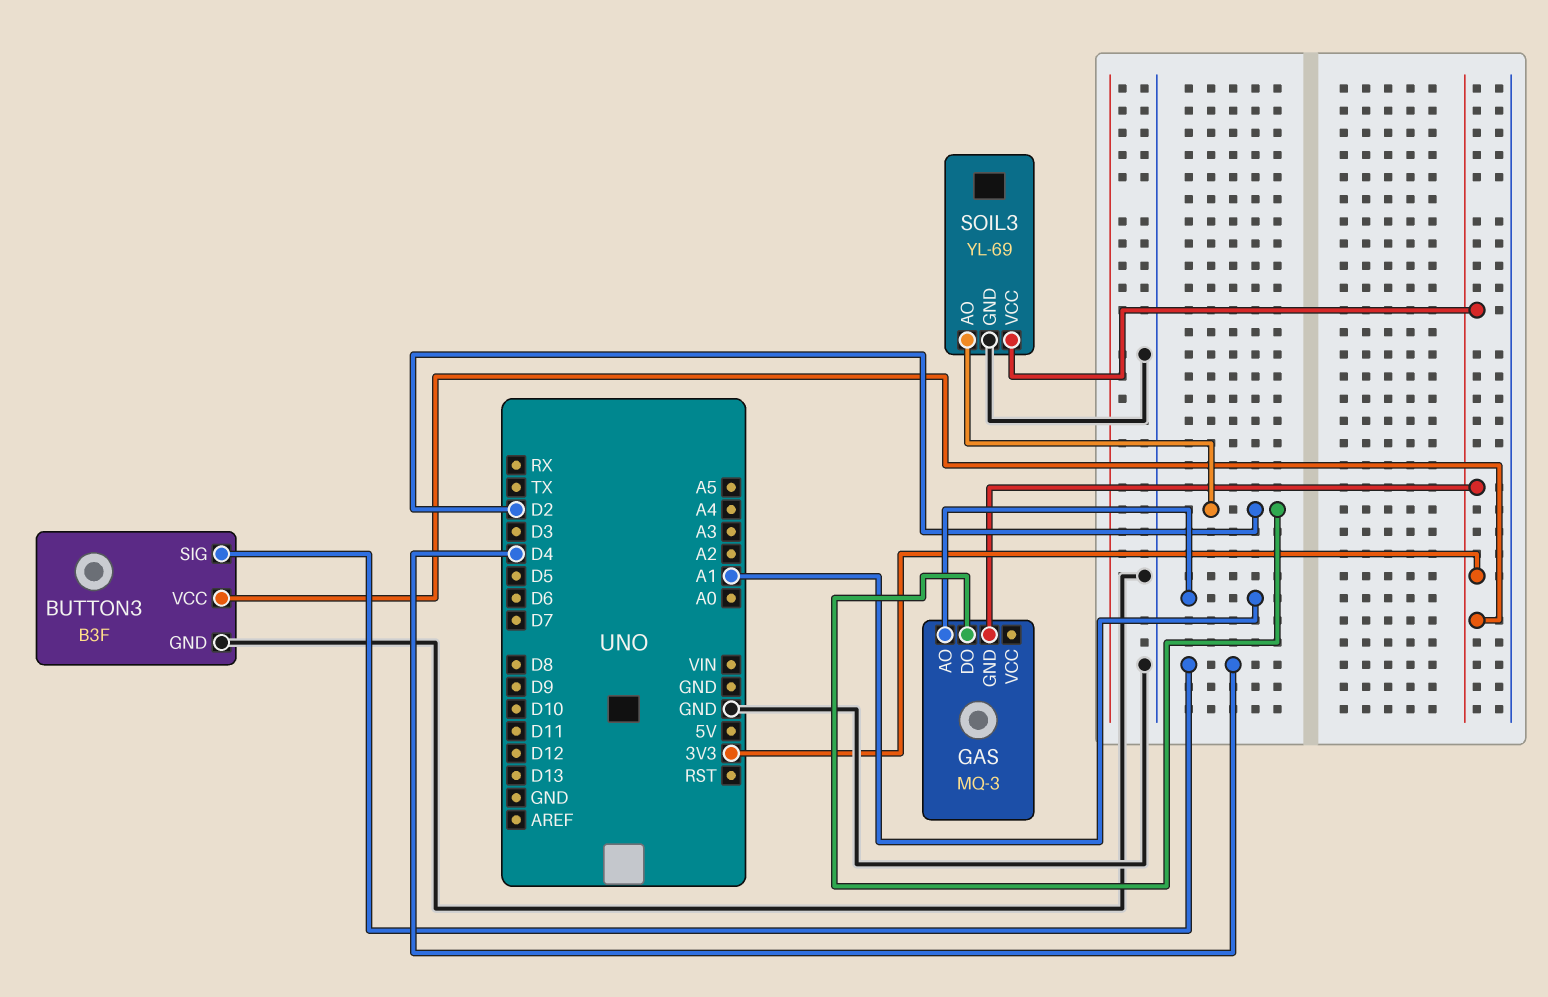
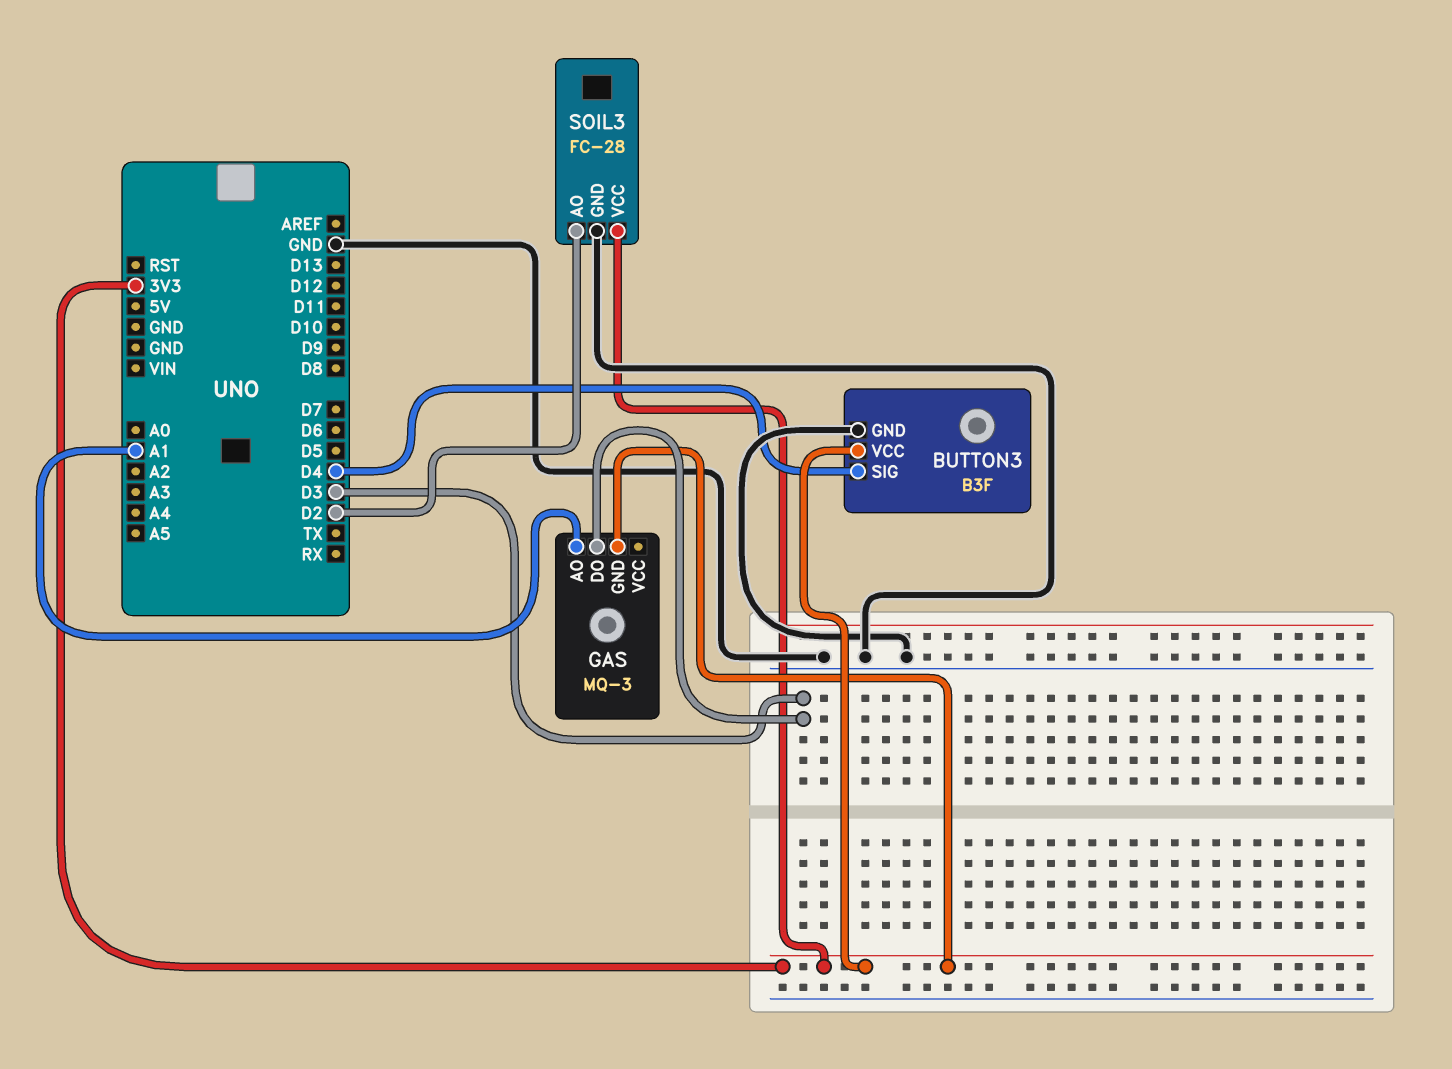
GAS pin DO: D2 -> D3
SOIL3: YL-69 -> FC-28

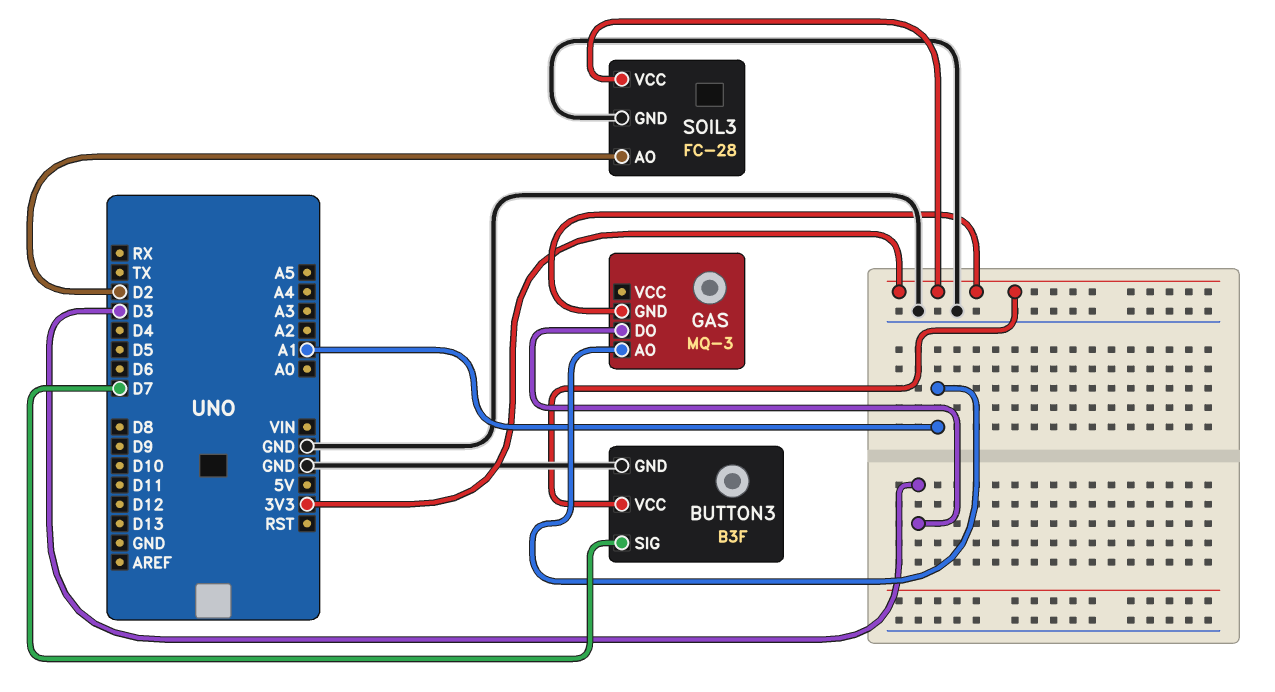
BUTTON3 pin SIG: D4 -> D7

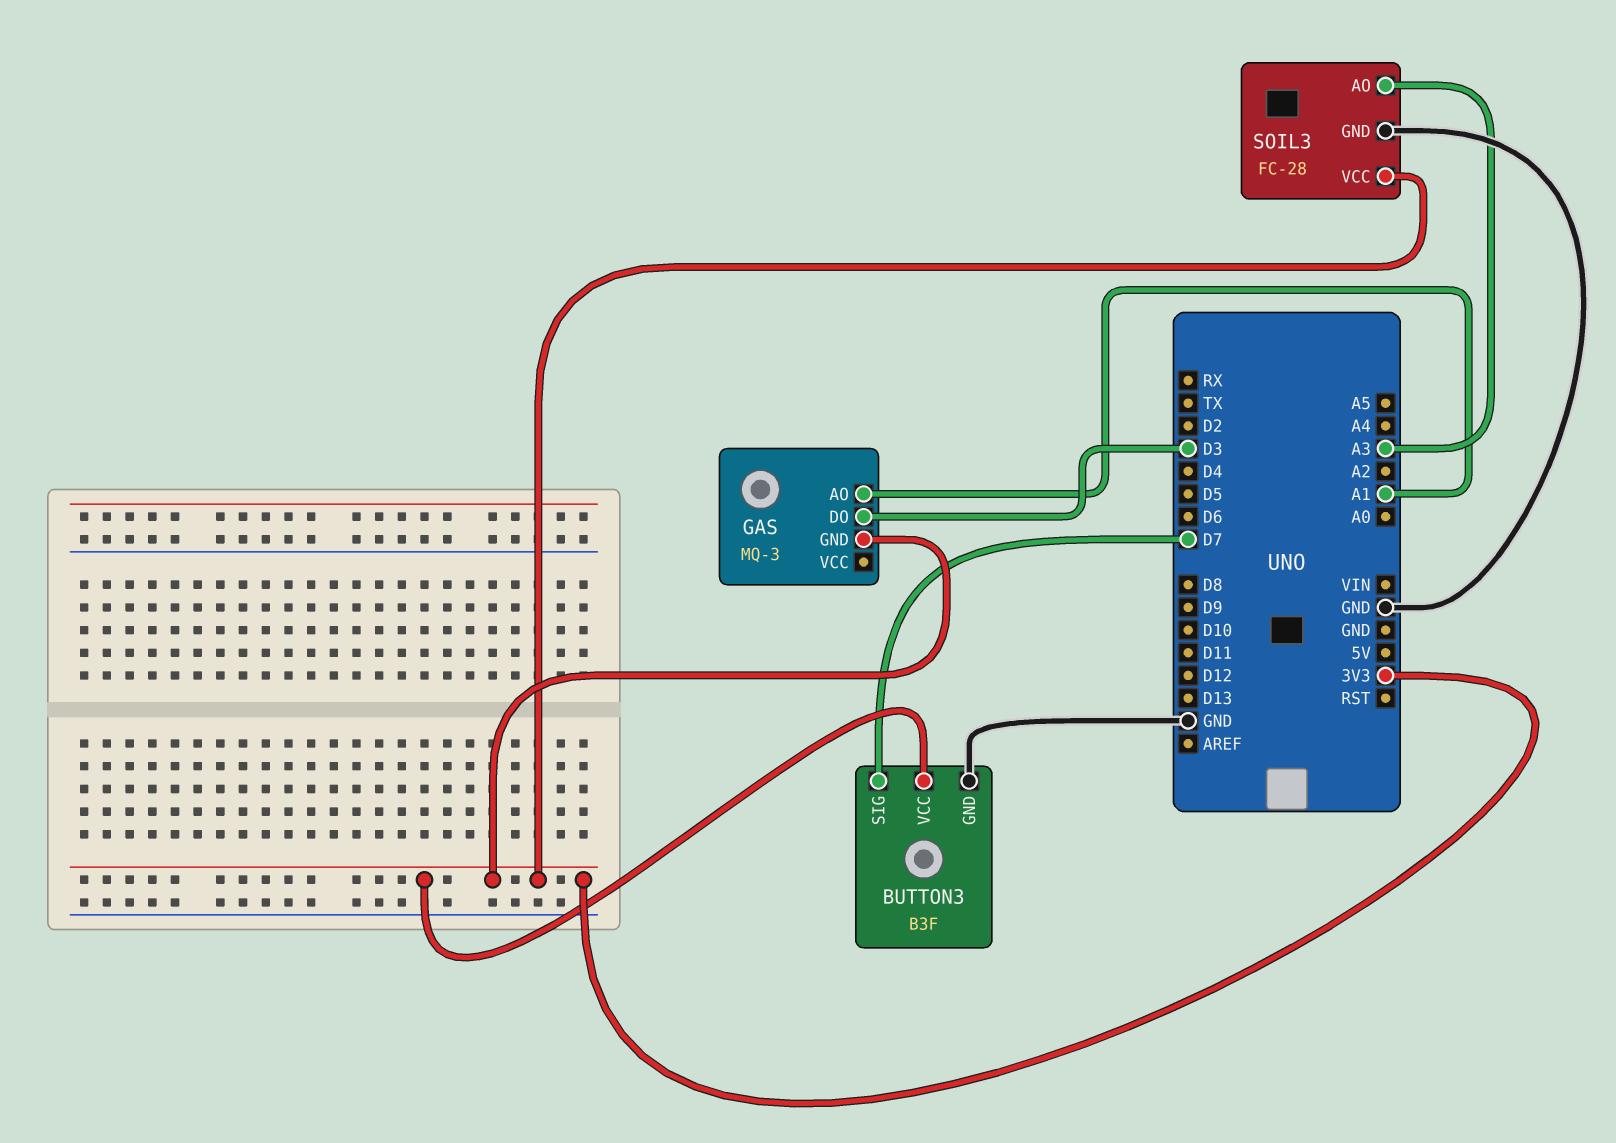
SOIL3 pin AO: D2 -> A3

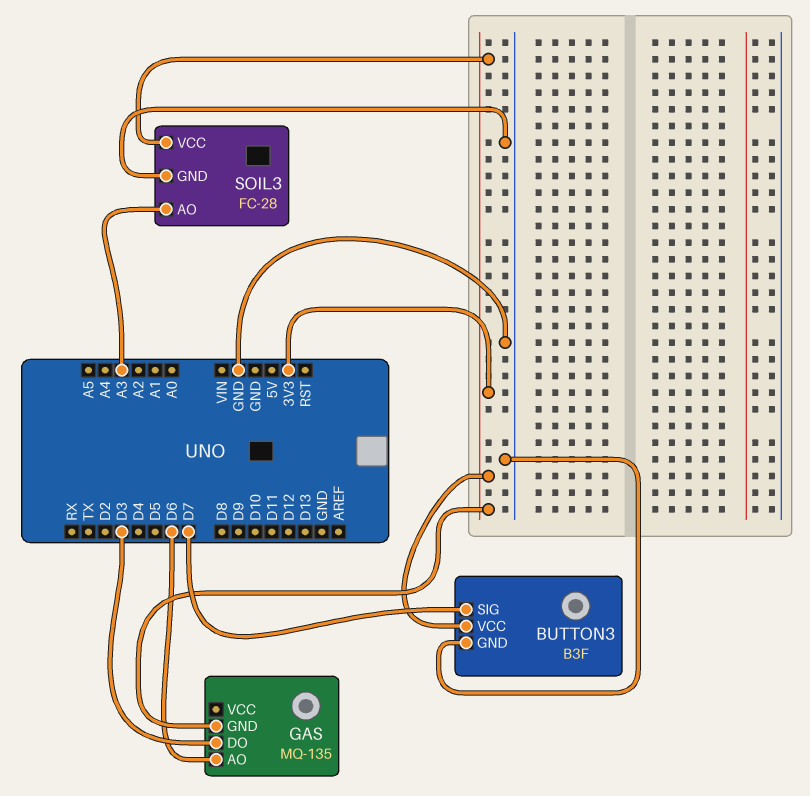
GAS: MQ-3 -> MQ-135
GAS pin AO: A1 -> D6

